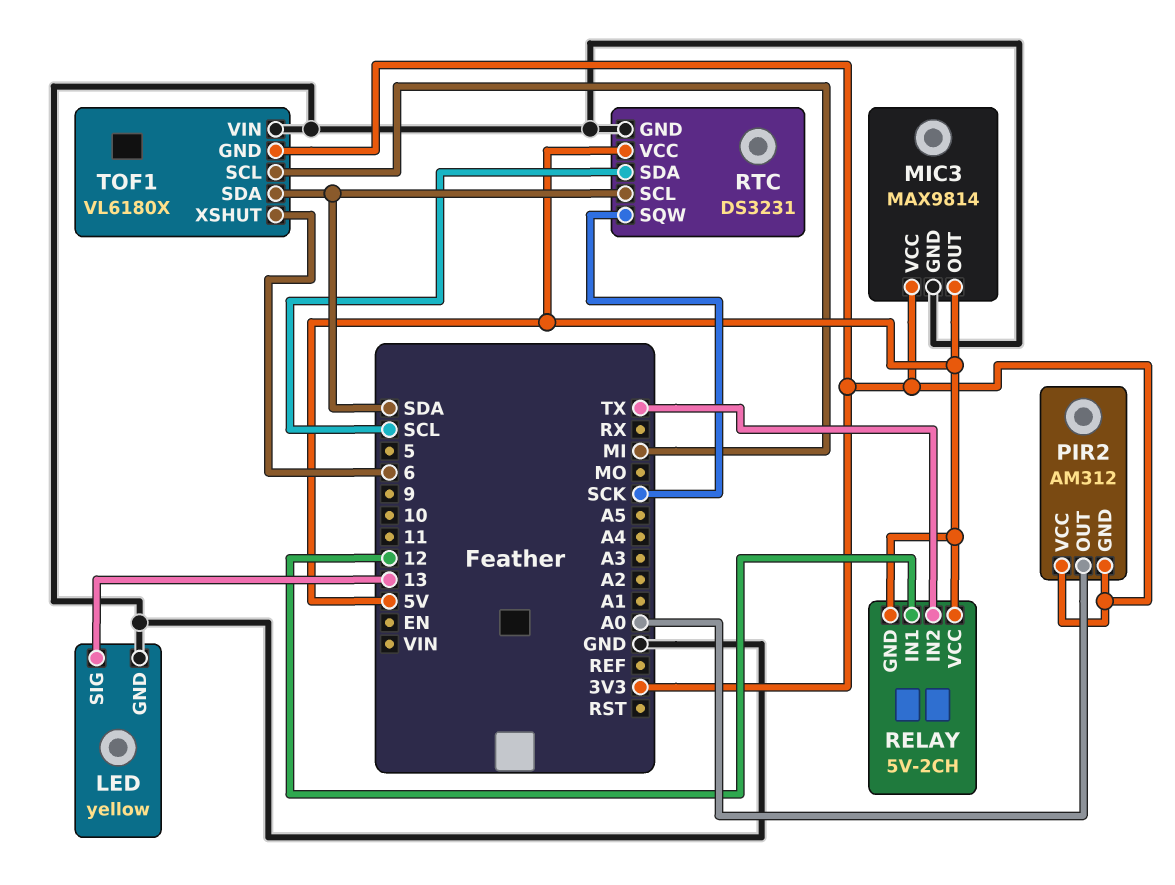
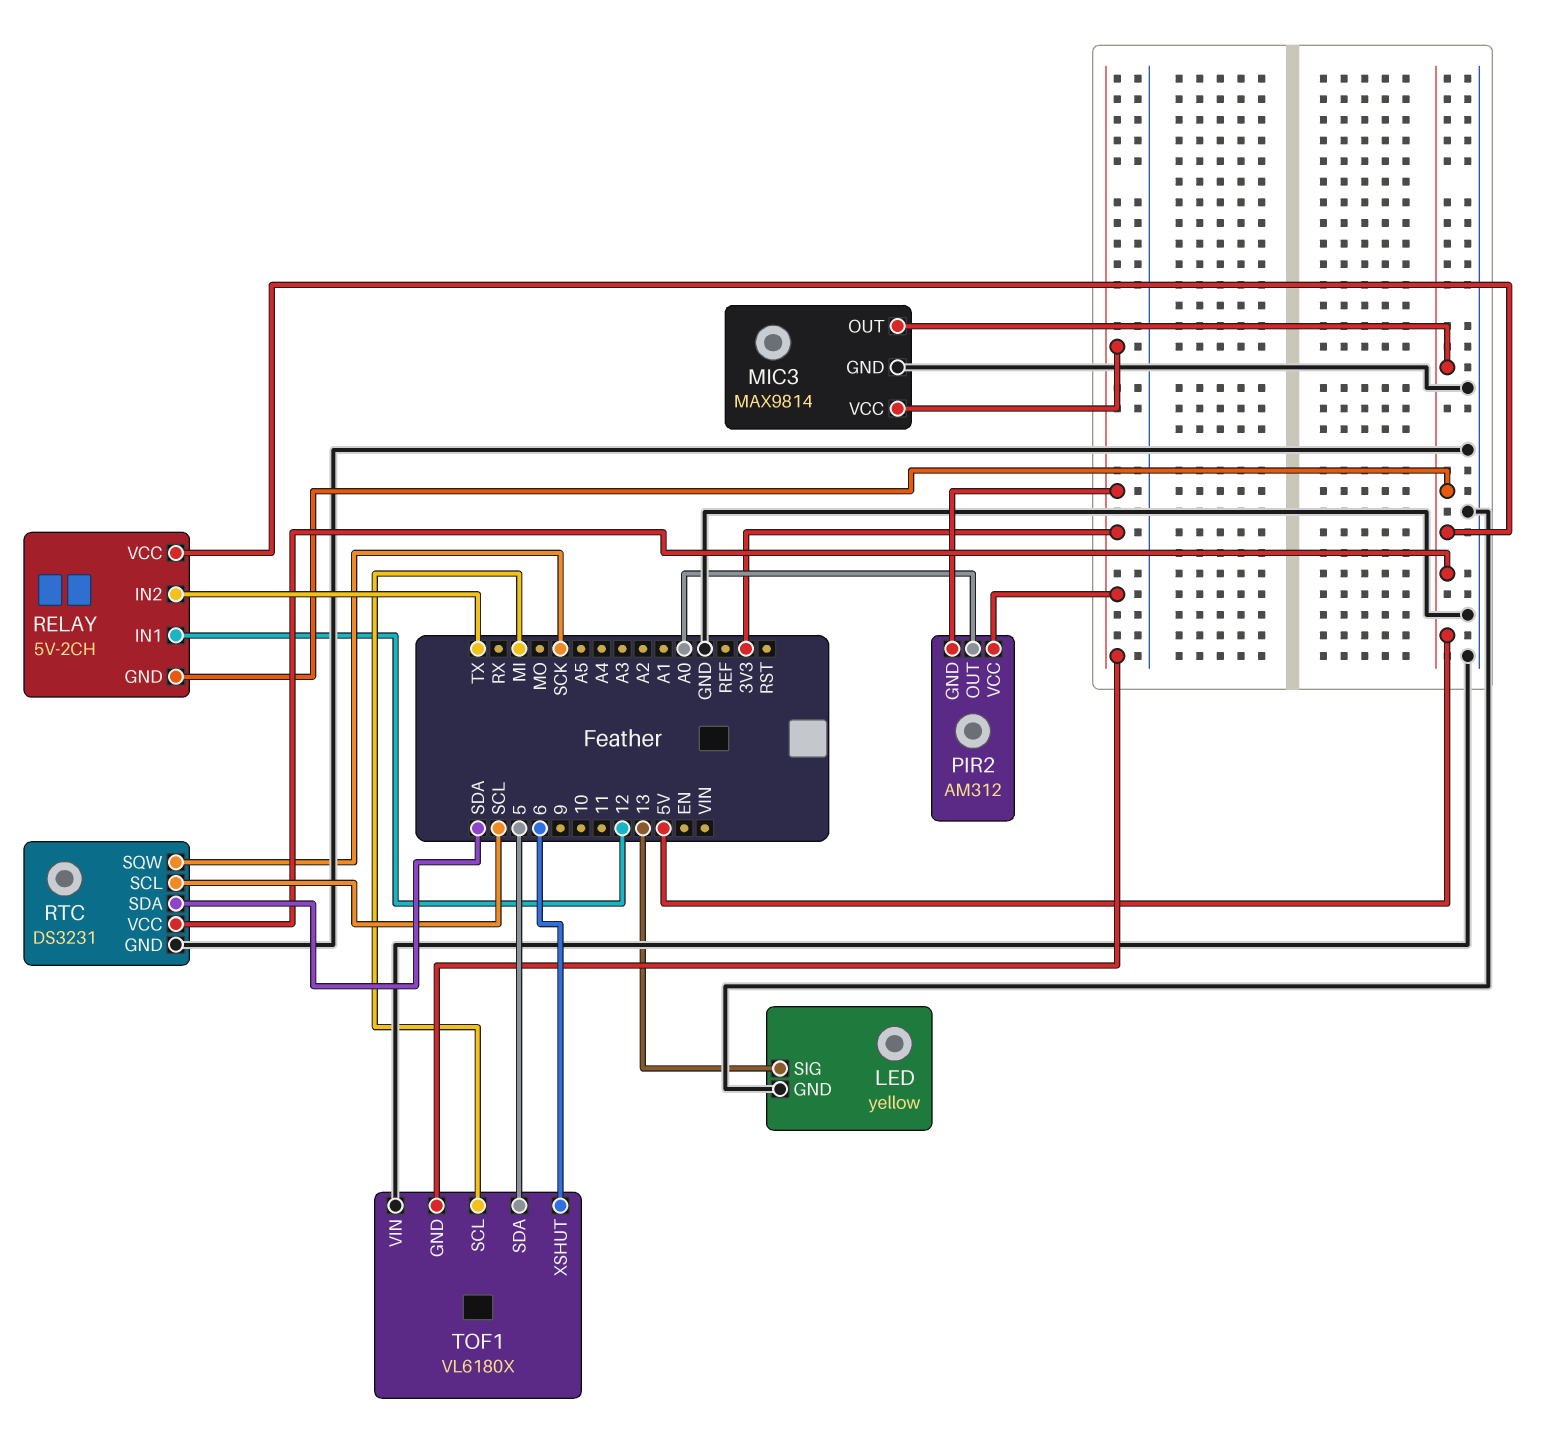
RTC pin SCL: SDA -> SCL
RTC pin SDA: SCL -> SDA
TOF1 pin SDA: SDA -> 5

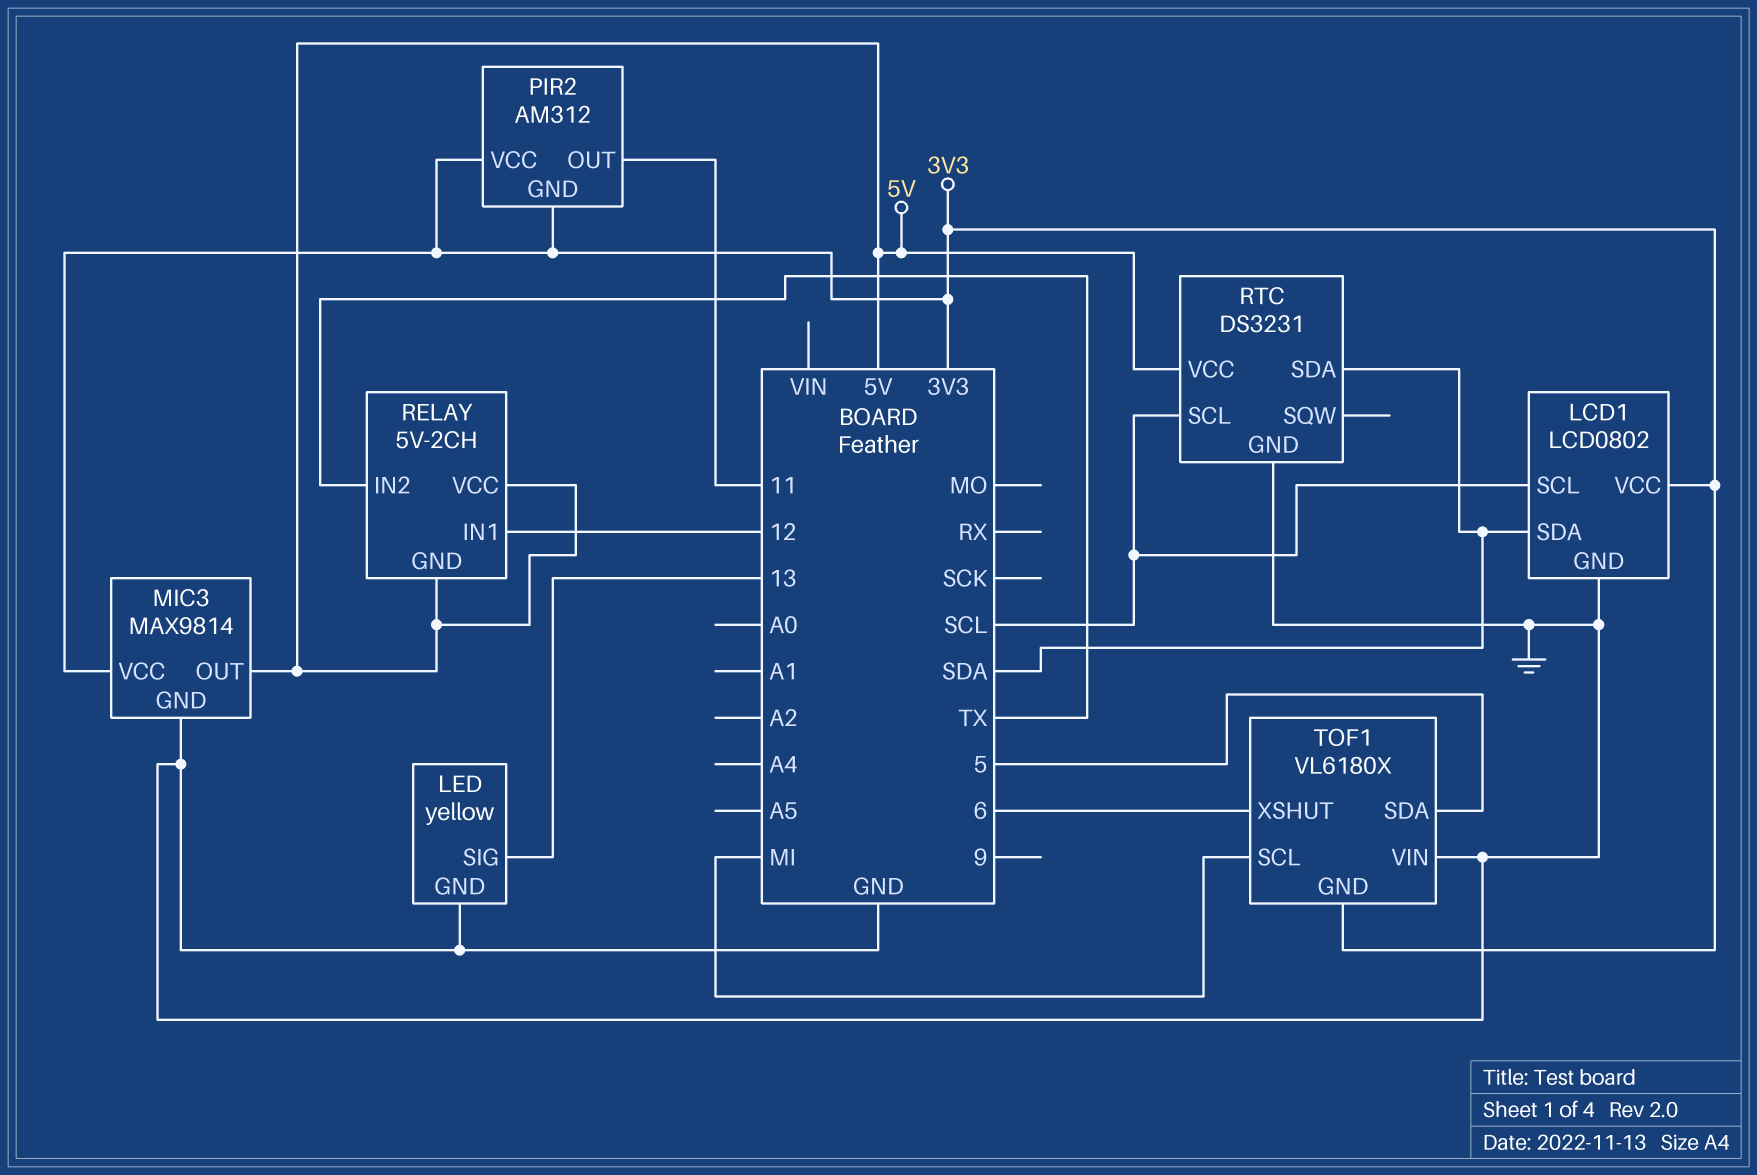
LCD1: none -> LCD0802
LCD1 pin GND: none -> GND
LCD1 pin SCL: none -> SCL
LCD1 pin SDA: none -> SDA
LCD1 pin VCC: none -> 3V3
PIR2 pin OUT: A0 -> 11
RTC pin SQW: SCK -> none

